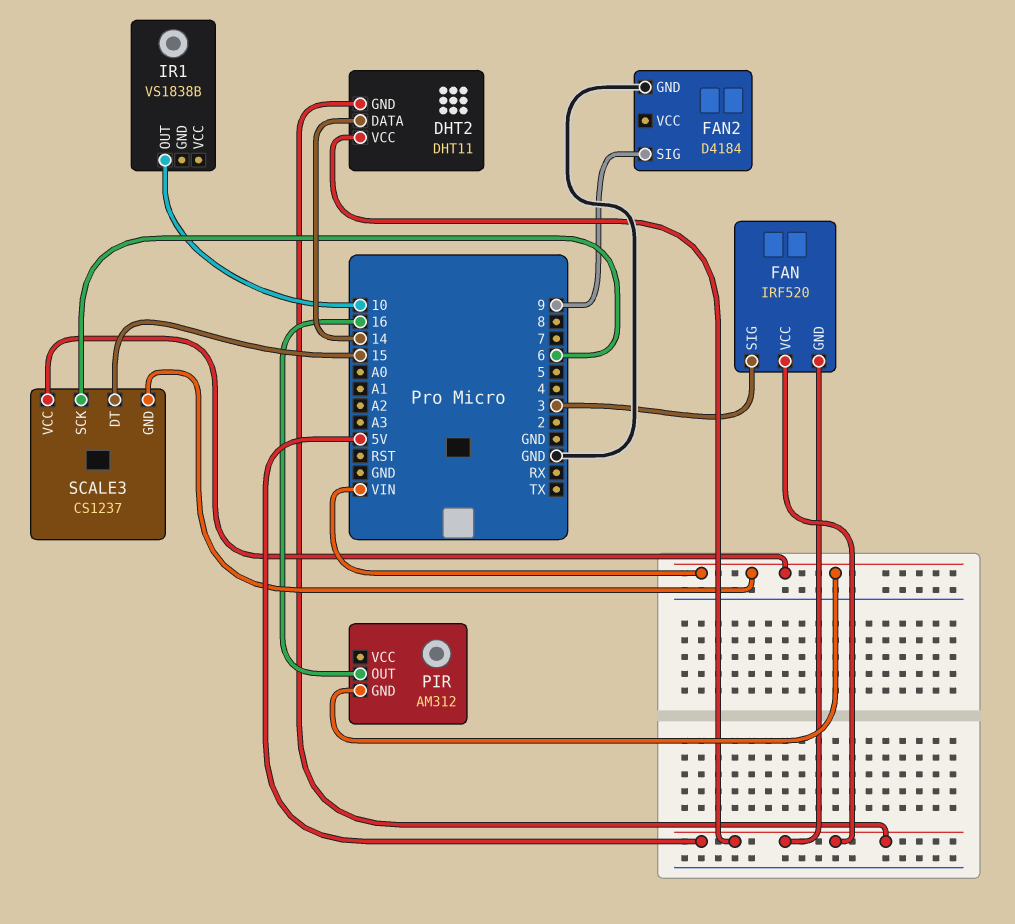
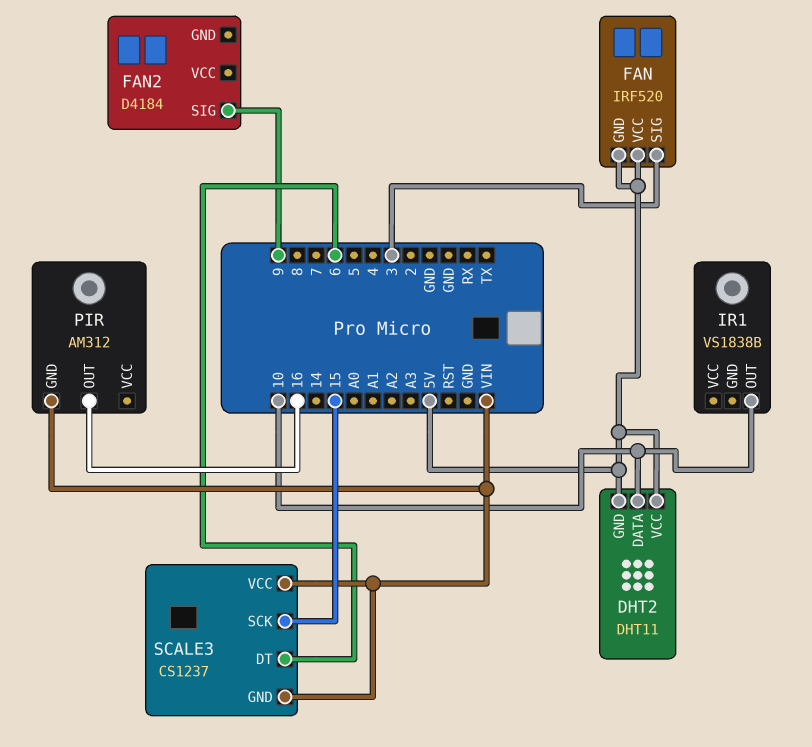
DHT2 pin DATA: 14 -> 10
FAN2 pin GND: GND -> none
SCALE3 pin DT: 15 -> 6
SCALE3 pin SCK: 6 -> 15

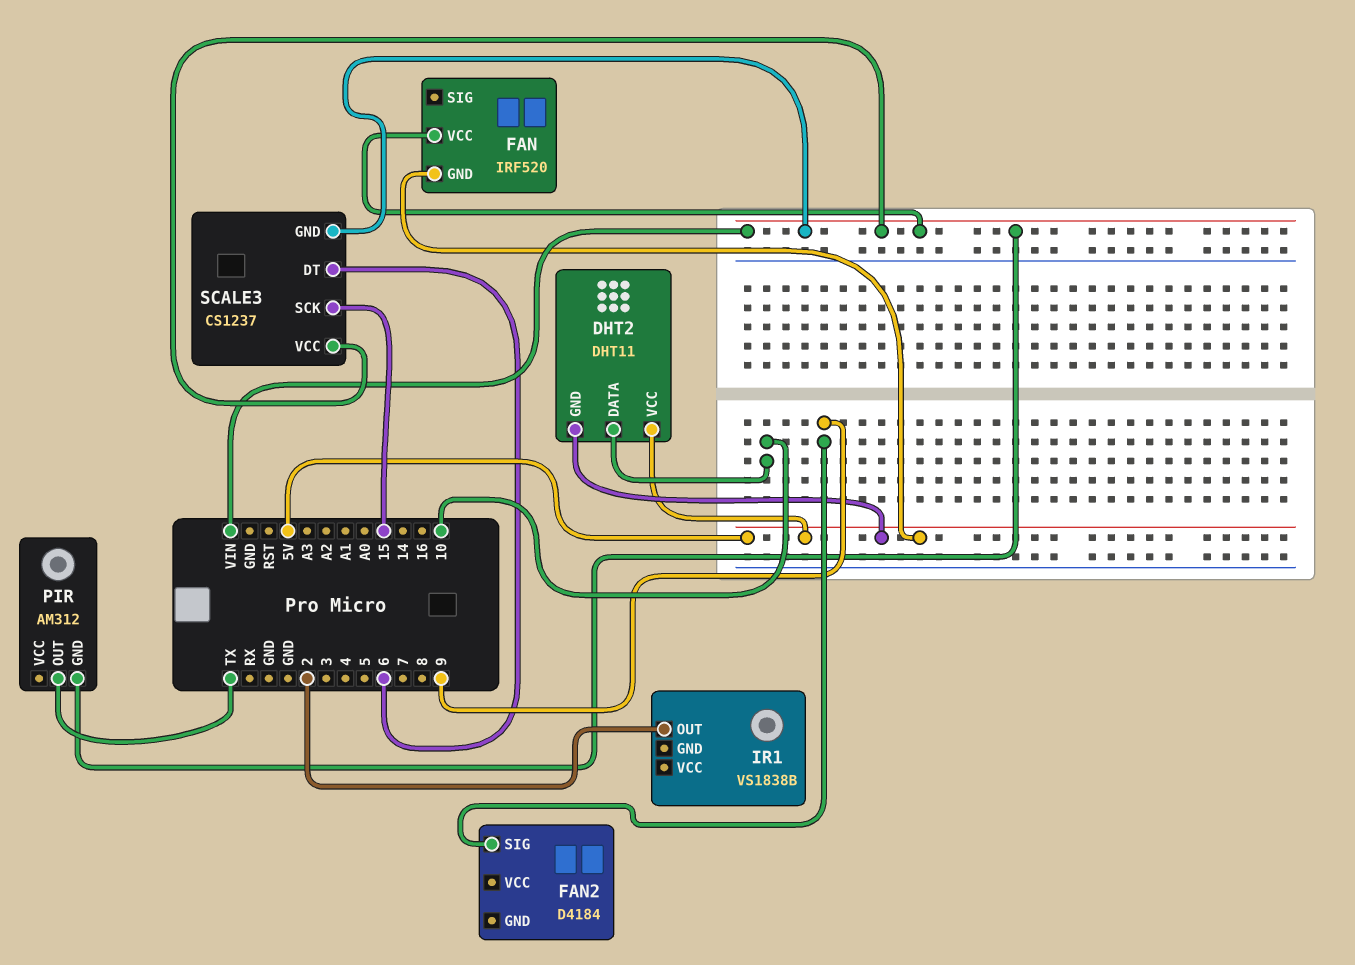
FAN pin SIG: 3 -> none
FAN pin VCC: 5V -> VIN
IR1 pin OUT: 10 -> 2
PIR pin OUT: 16 -> TX

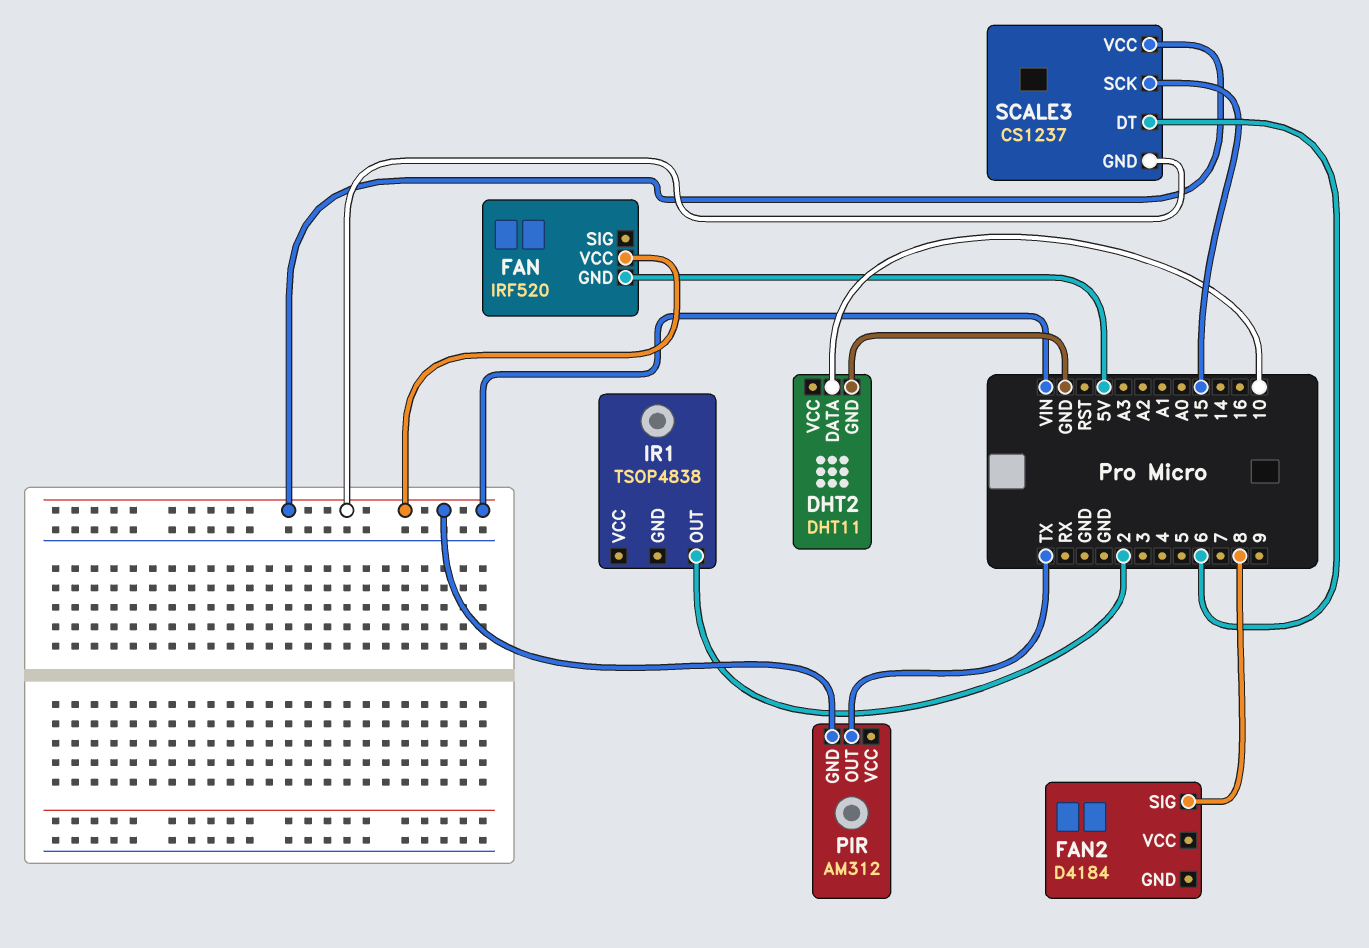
DHT2 pin GND: 5V -> GND
DHT2 pin VCC: 5V -> none
FAN2 pin SIG: 9 -> 8
IR1: VS1838B -> TSOP4838

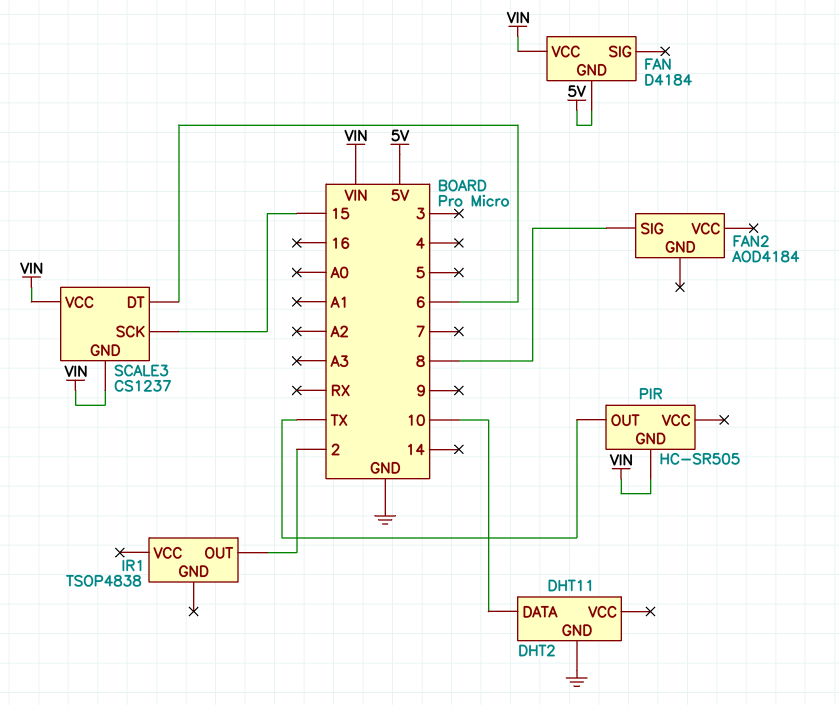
FAN: IRF520 -> D4184
FAN2: D4184 -> AOD4184
PIR: AM312 -> HC-SR505

